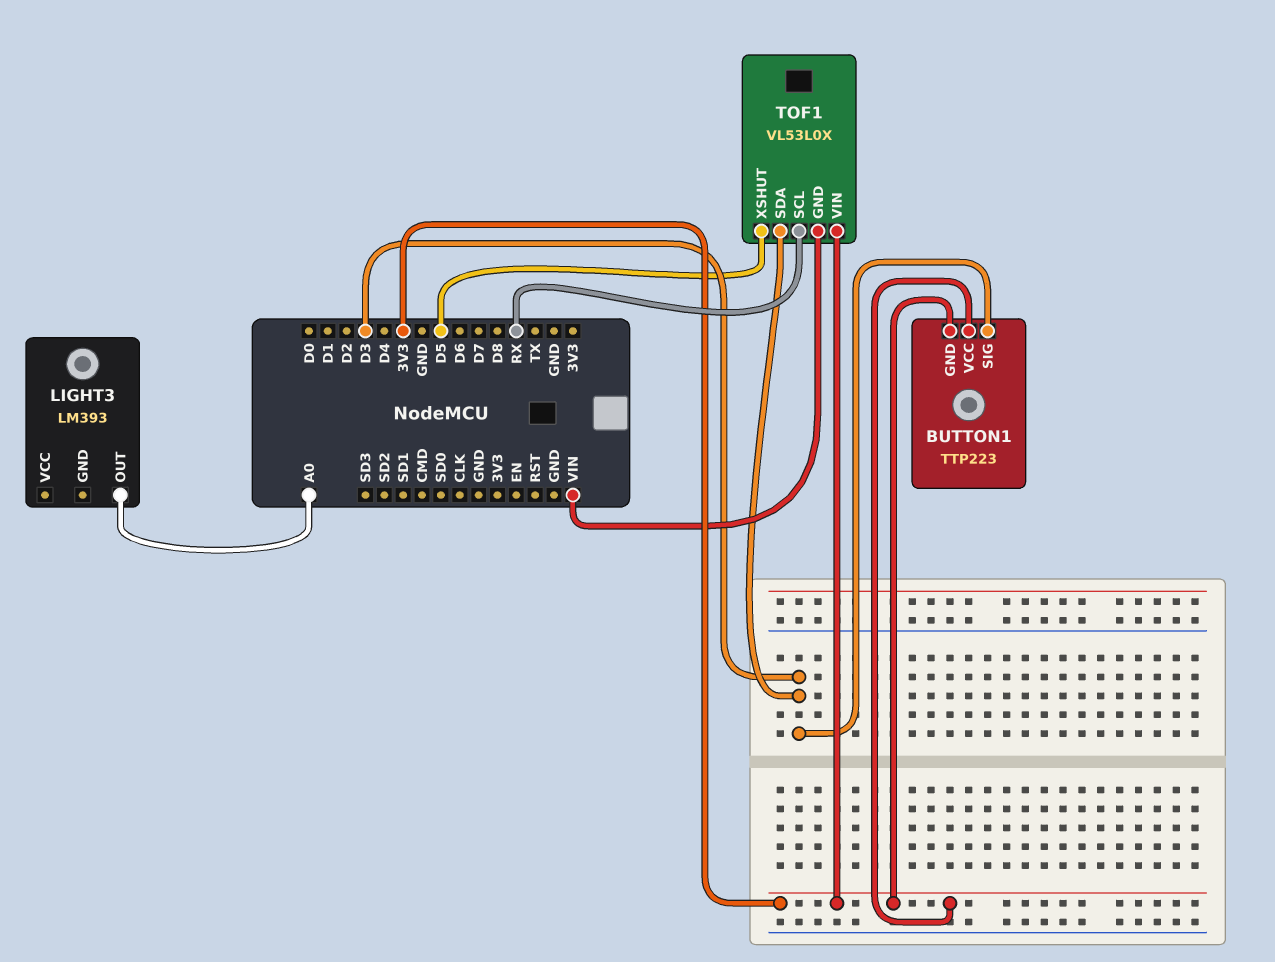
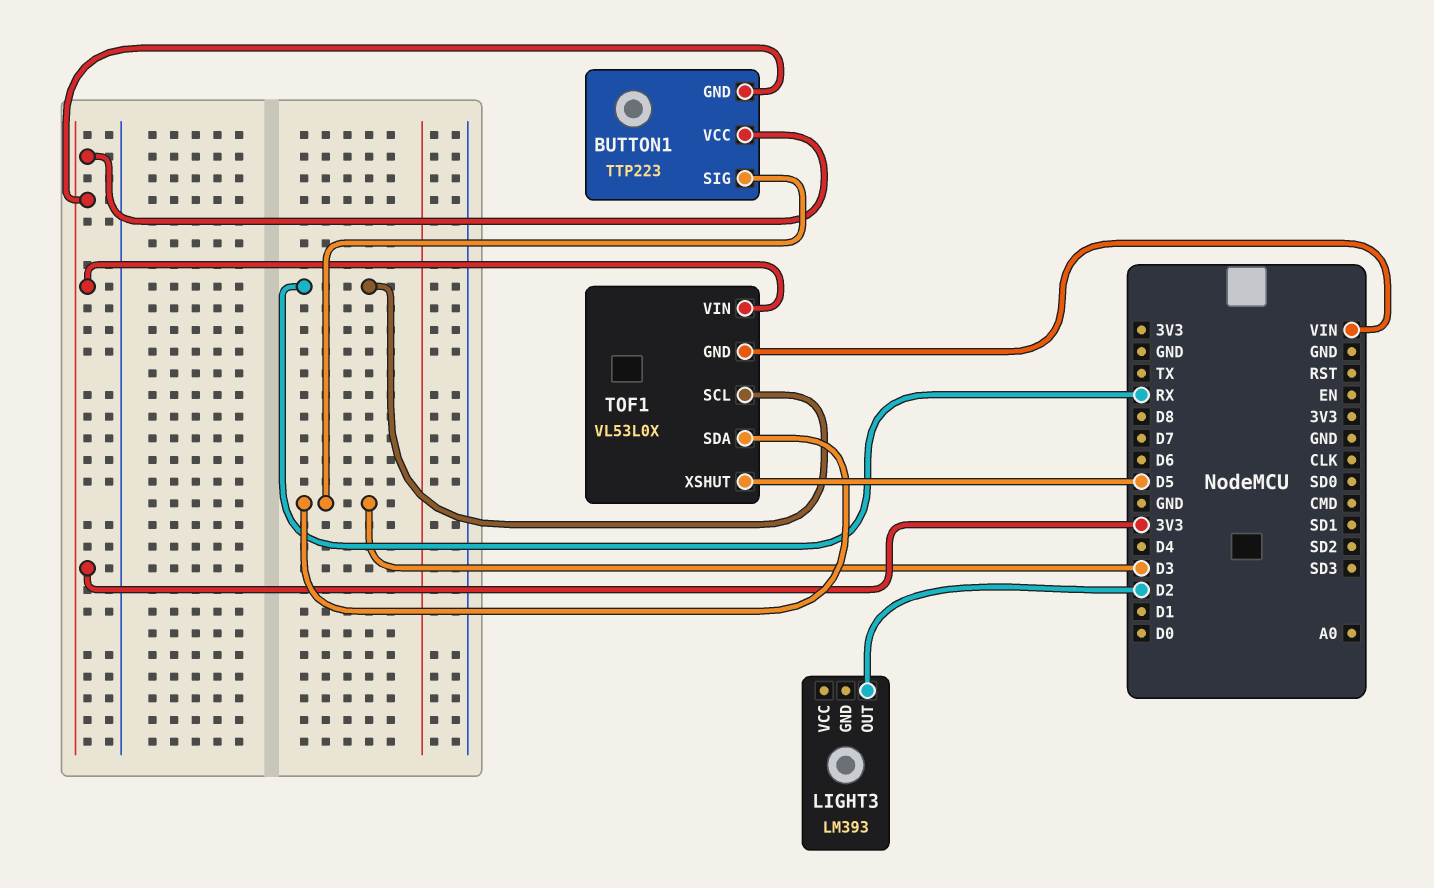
LIGHT3 pin OUT: A0 -> D2

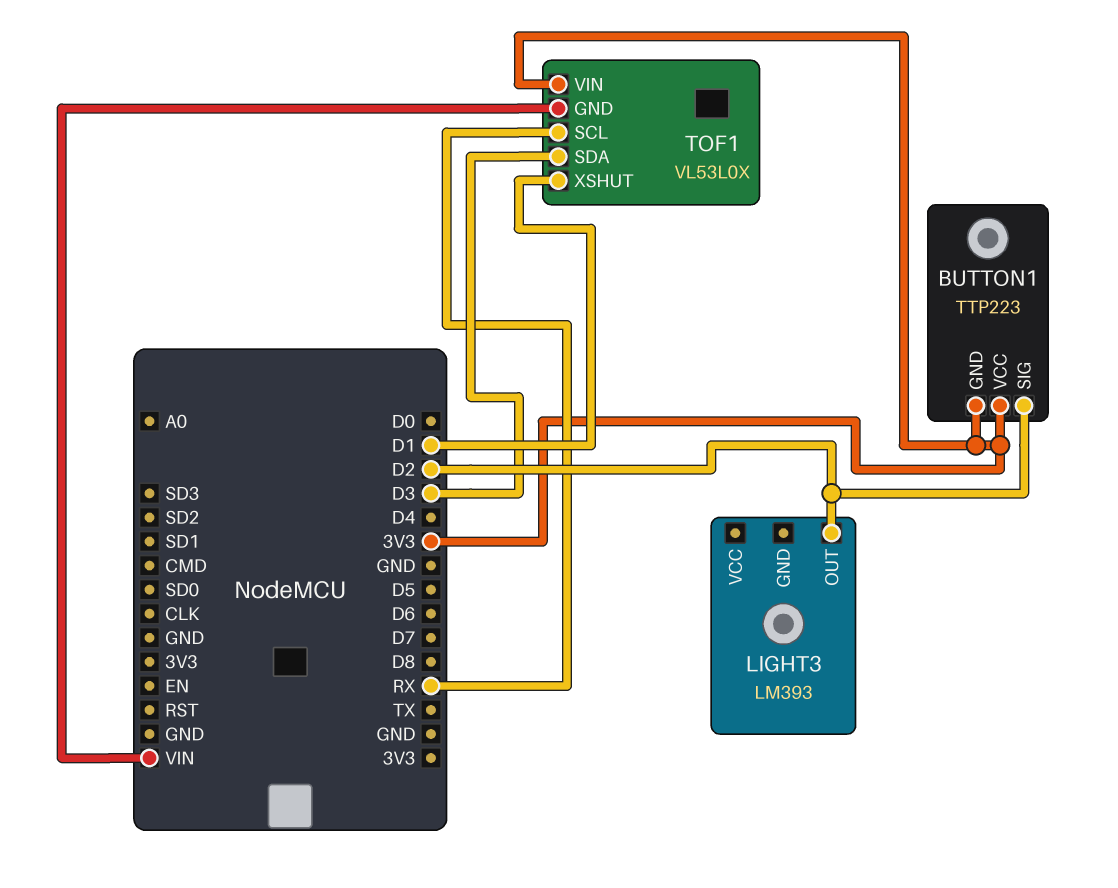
BUTTON1 pin SIG: D3 -> D2
TOF1 pin XSHUT: D5 -> D1

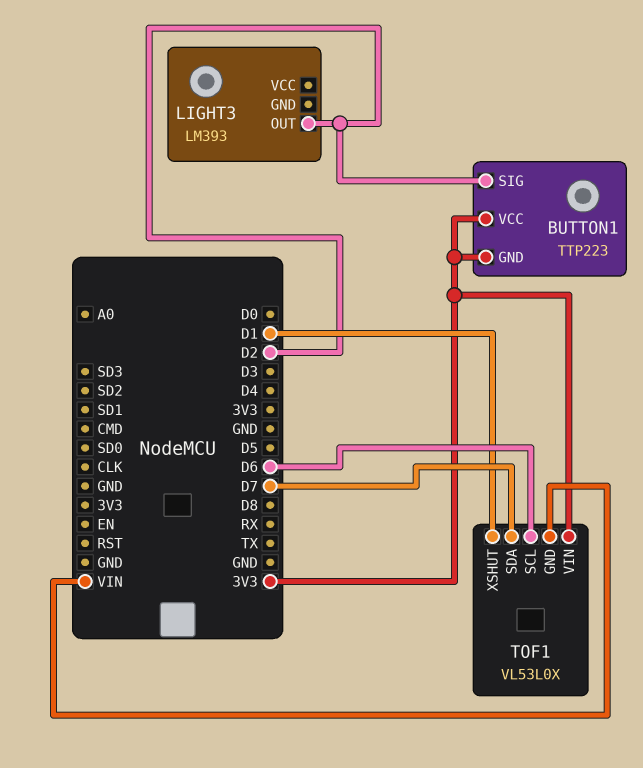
TOF1 pin SCL: RX -> D6
TOF1 pin SDA: D3 -> D7

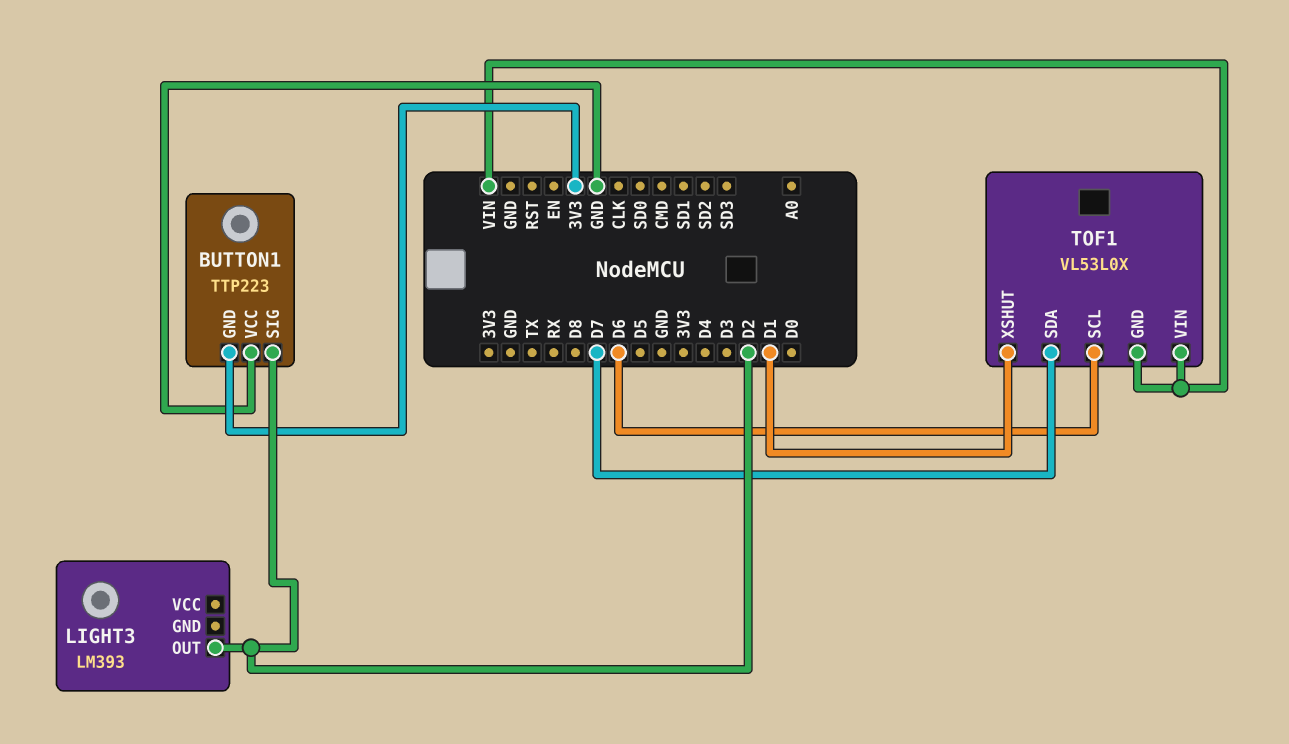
BUTTON1 pin VCC: 3V3 -> GND
TOF1 pin VIN: 3V3 -> VIN

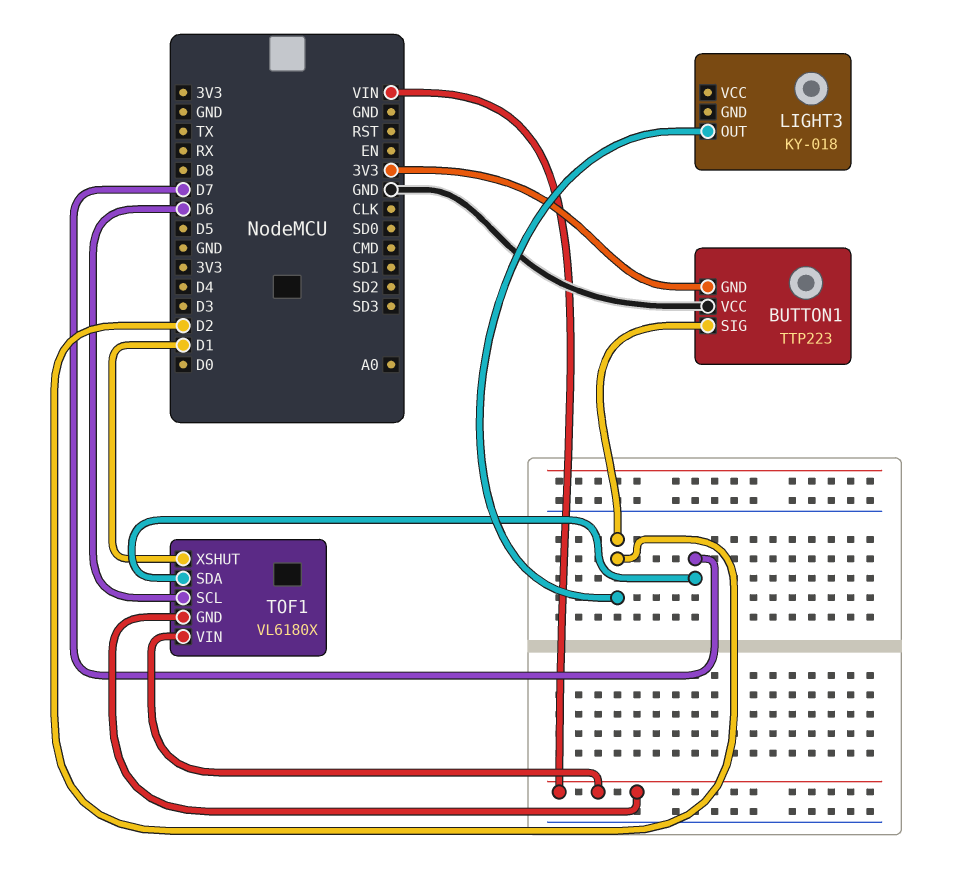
LIGHT3: LM393 -> KY-018
TOF1: VL53L0X -> VL6180X

